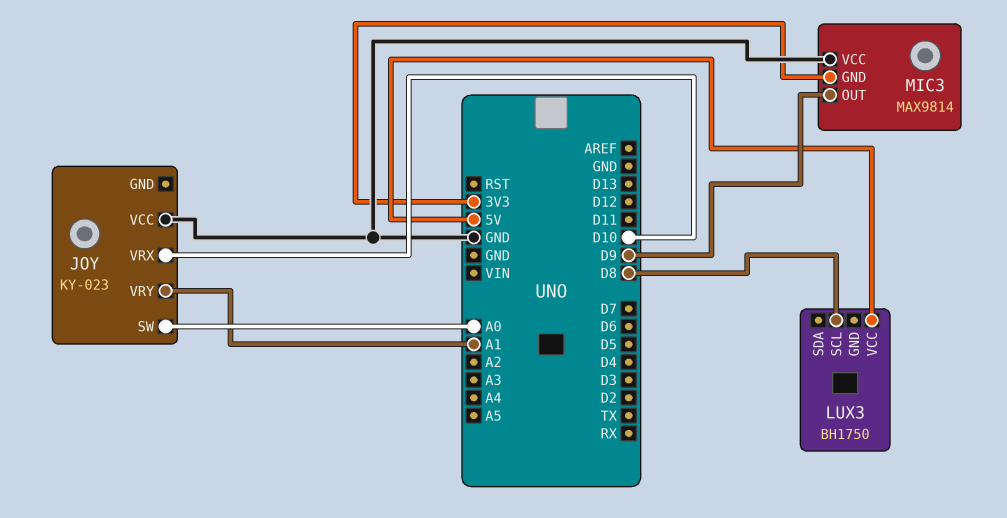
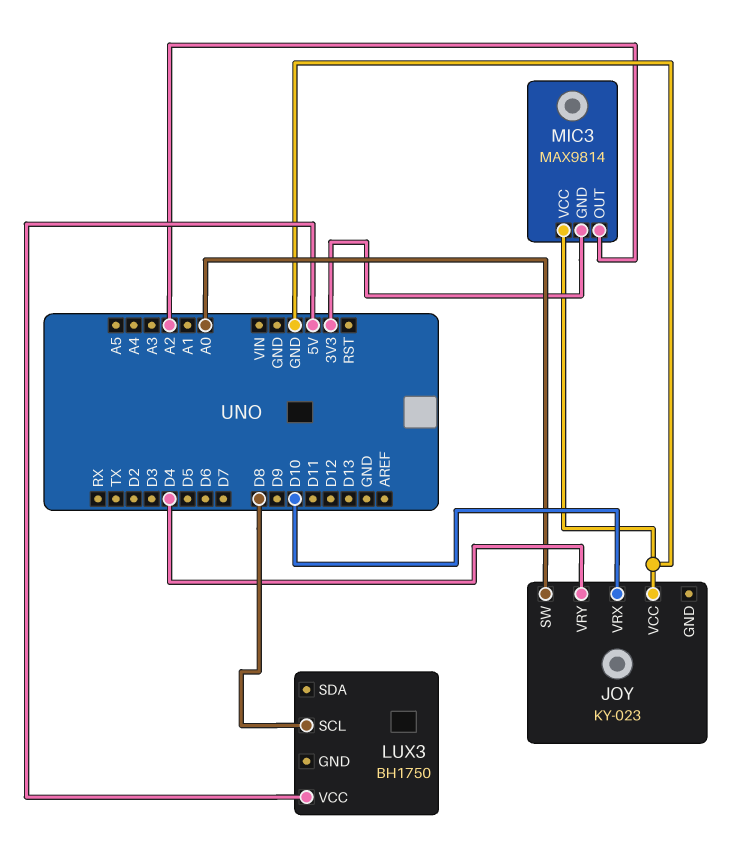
JOY pin VRY: A1 -> D4
MIC3 pin OUT: D9 -> A2

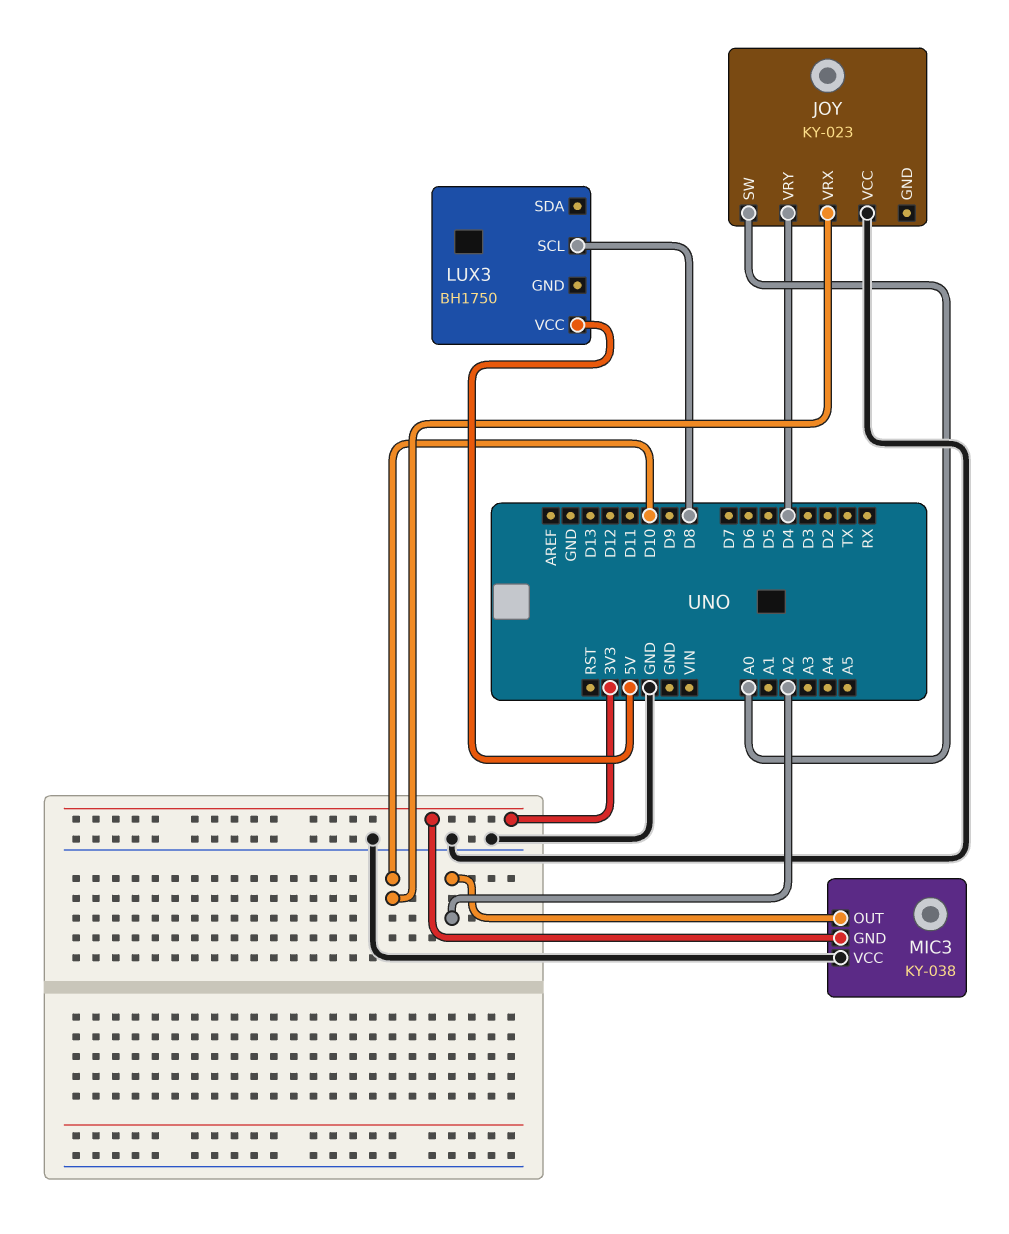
MIC3: MAX9814 -> KY-038

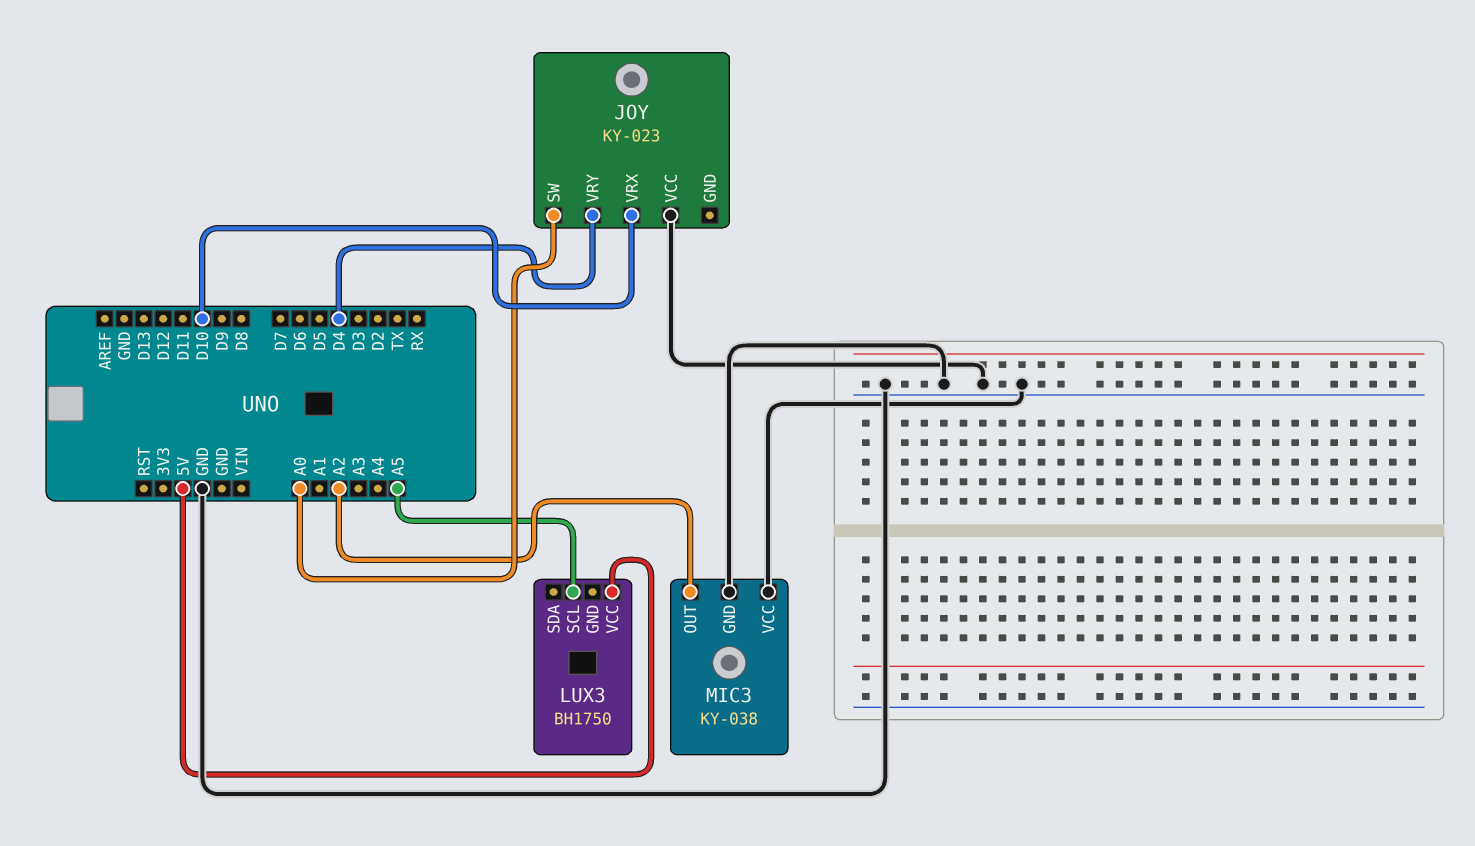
LUX3 pin SCL: D8 -> A5
MIC3 pin GND: 3V3 -> GND

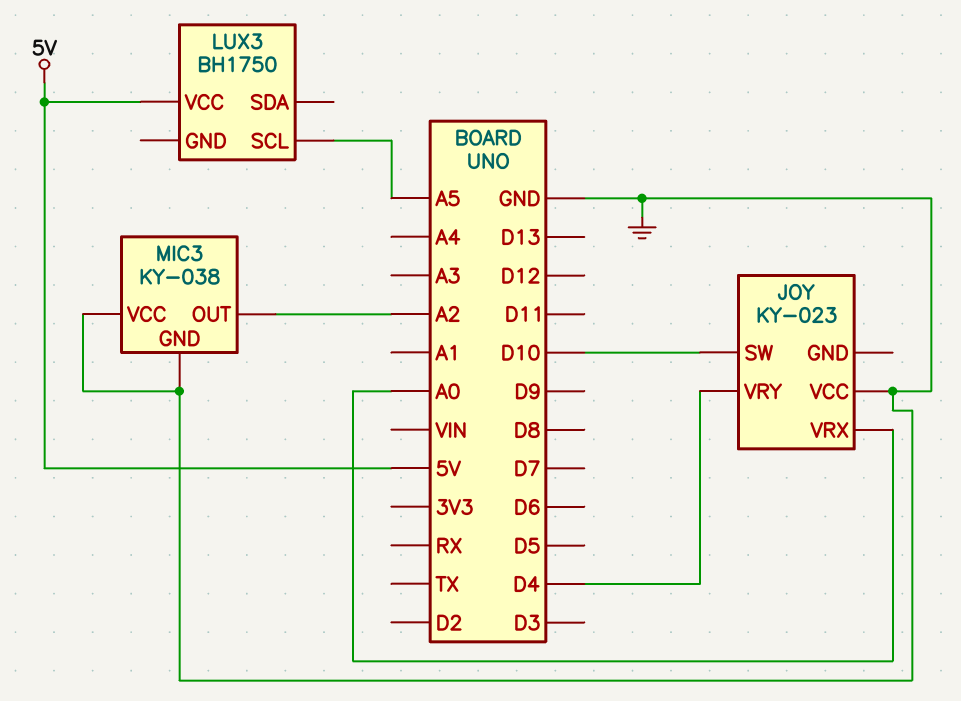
JOY pin SW: A0 -> D10
JOY pin VRX: D10 -> A0

